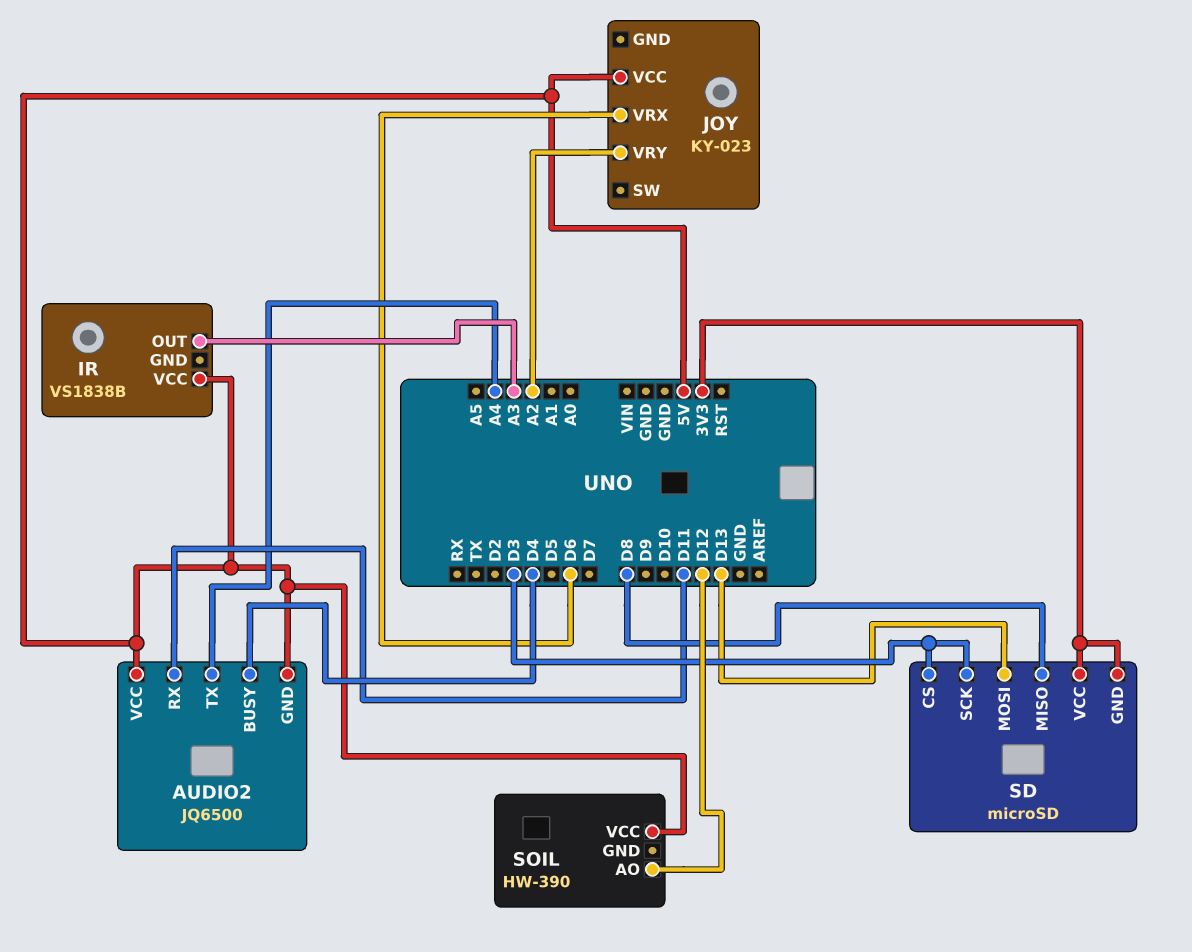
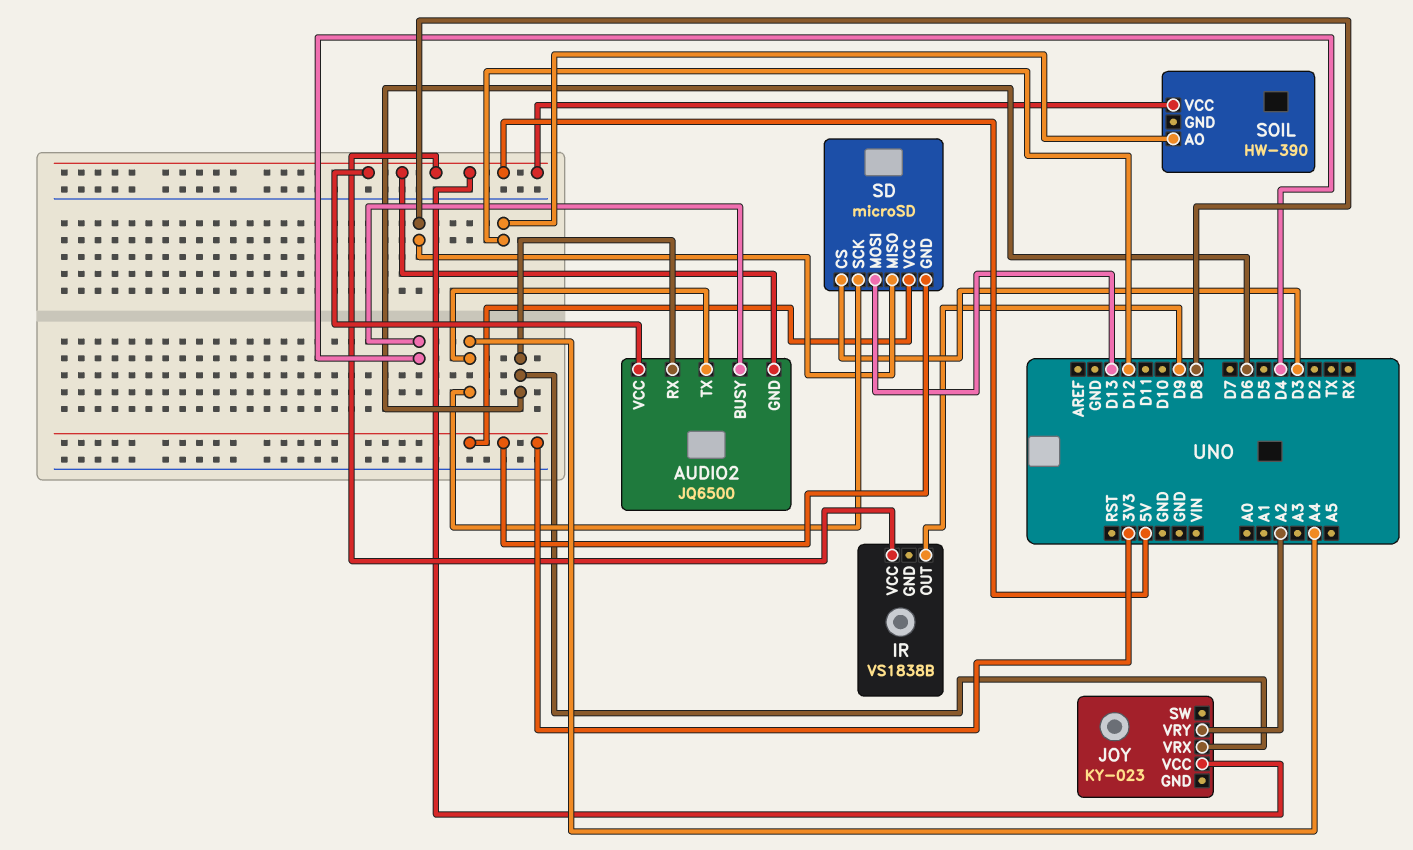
AUDIO2 pin RX: D11 -> D6
IR pin OUT: A3 -> D9
SD pin SCK: D3 -> A4

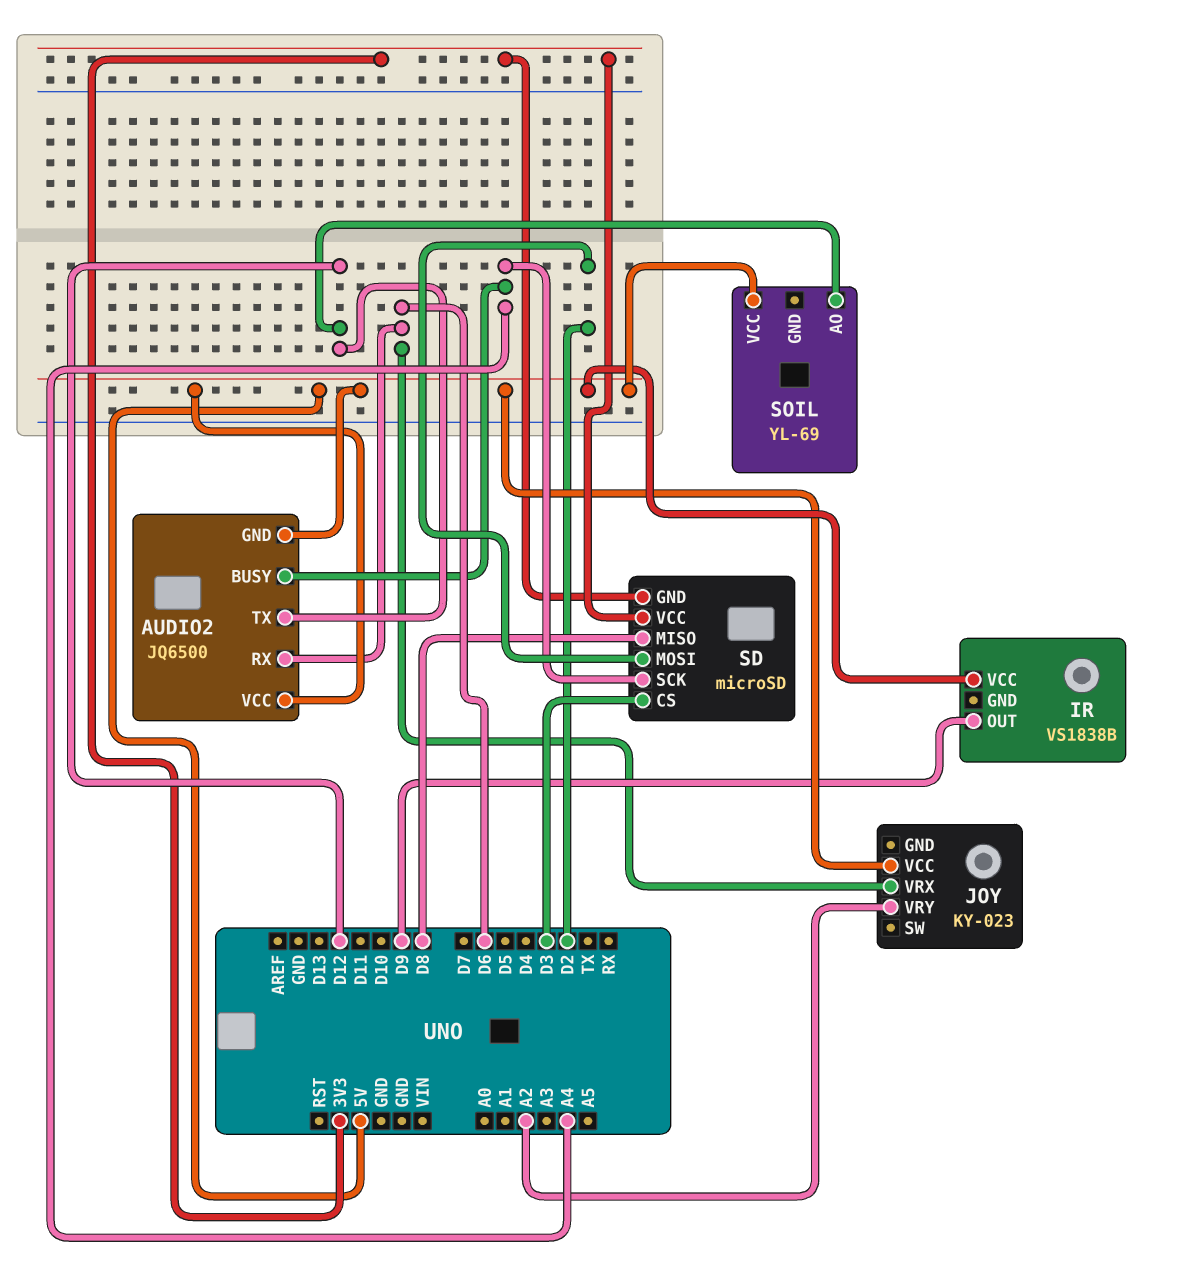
AUDIO2 pin BUSY: D4 -> A4
AUDIO2 pin TX: A4 -> D12
SD pin MOSI: D13 -> D2
SOIL: HW-390 -> YL-69

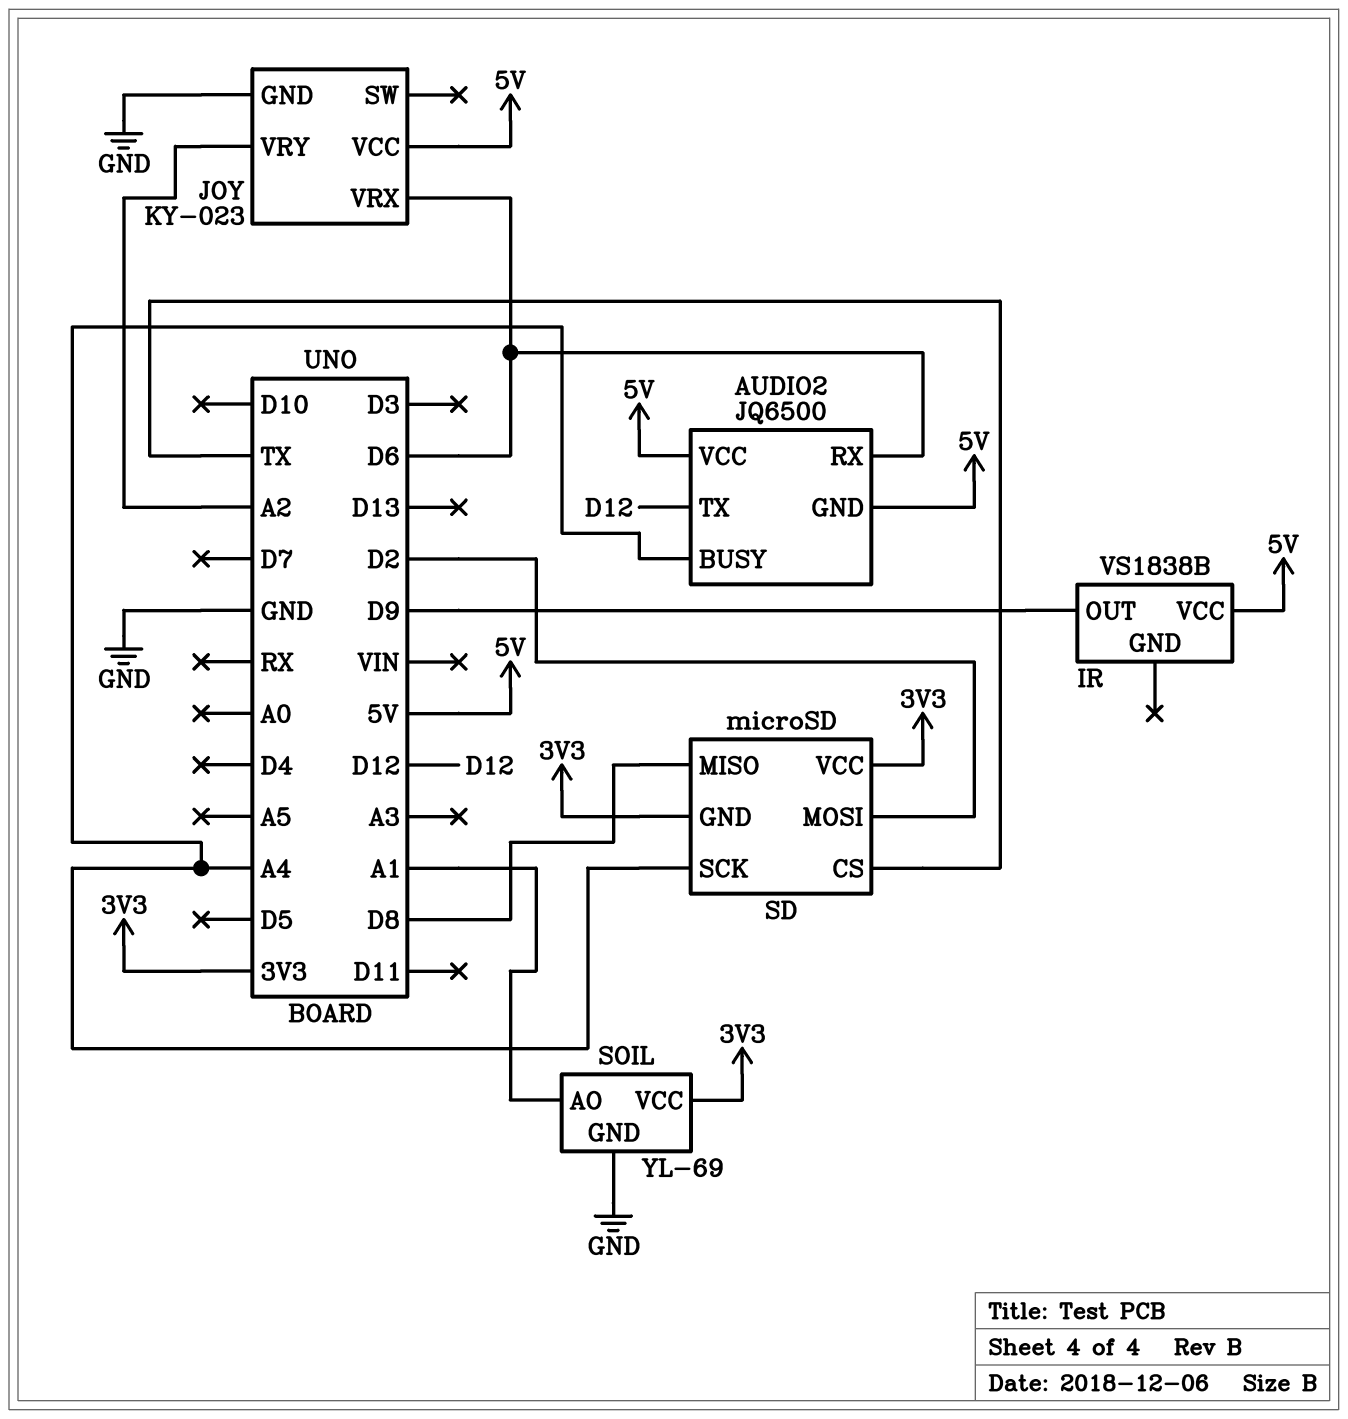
JOY pin GND: none -> GND
SD pin CS: D3 -> TX
SOIL pin AO: D12 -> A1
SOIL pin GND: none -> GND
SOIL pin VCC: 5V -> 3V3

